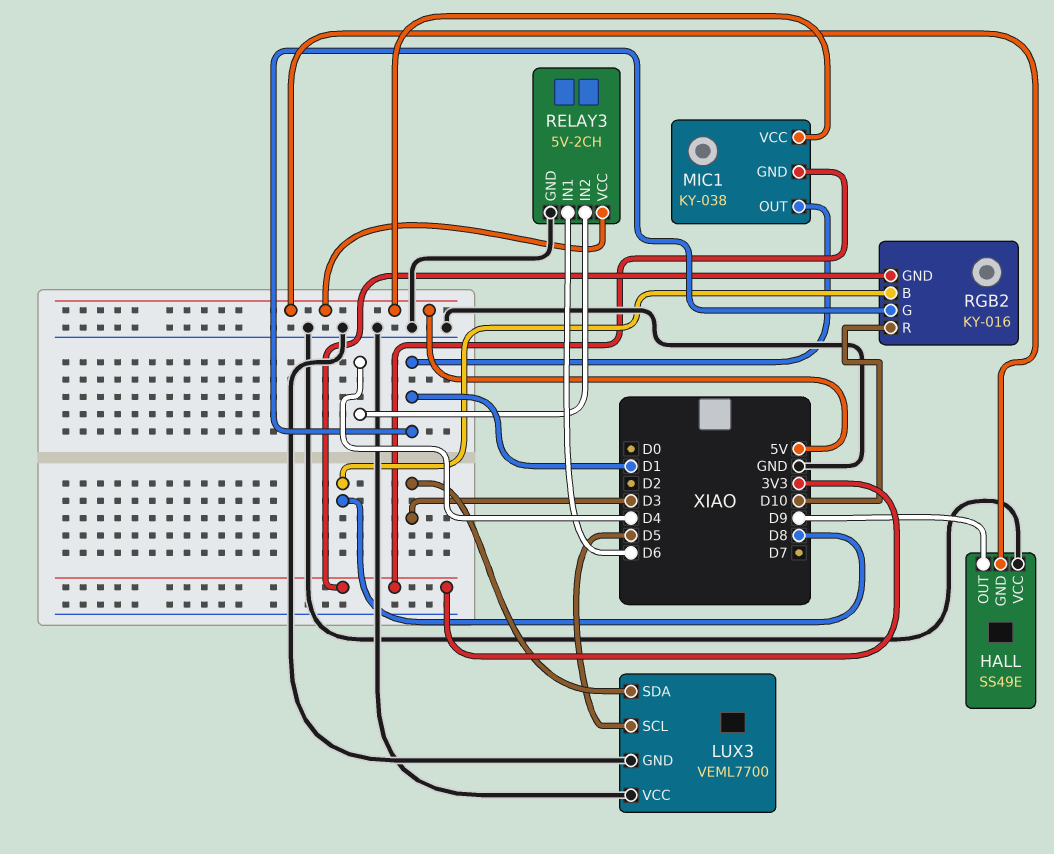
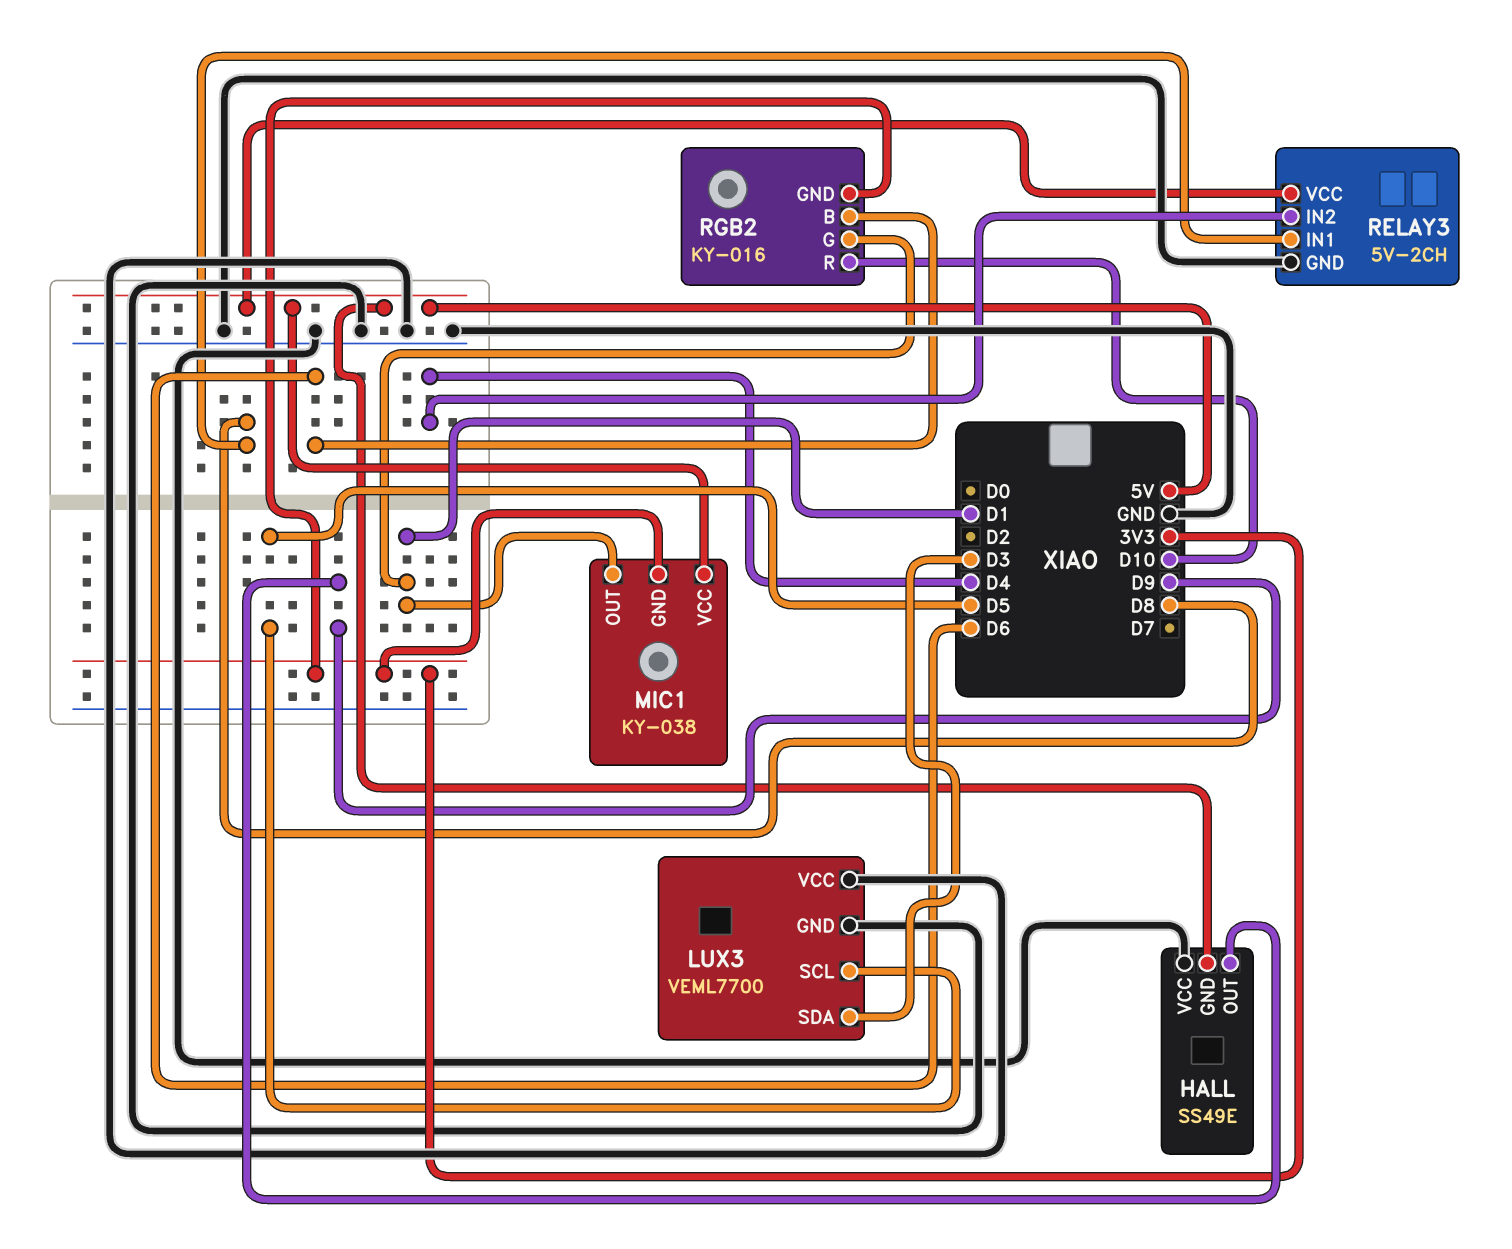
RELAY3 pin IN1: D6 -> D8
RGB2 pin B: D8 -> D6

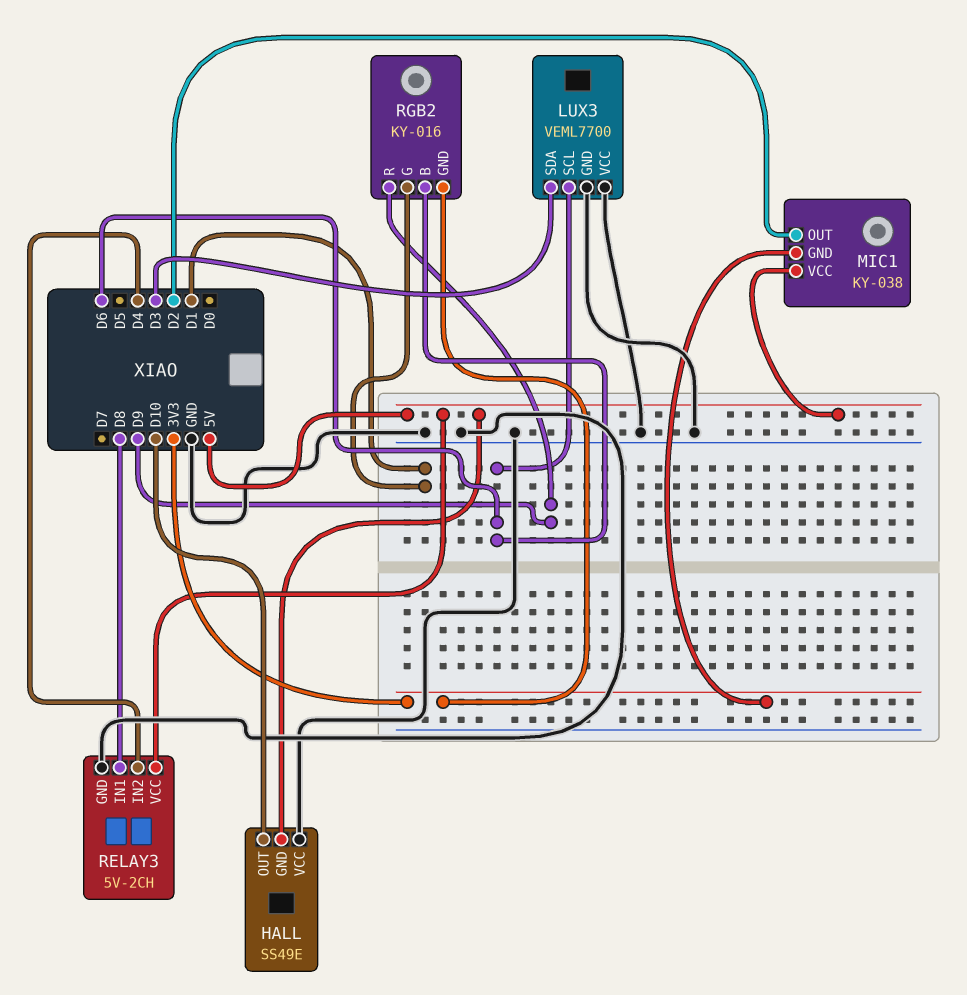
HALL pin OUT: D9 -> D10
LUX3 pin SCL: D5 -> D6
MIC1 pin OUT: D1 -> D2
RGB2 pin R: D10 -> D9

